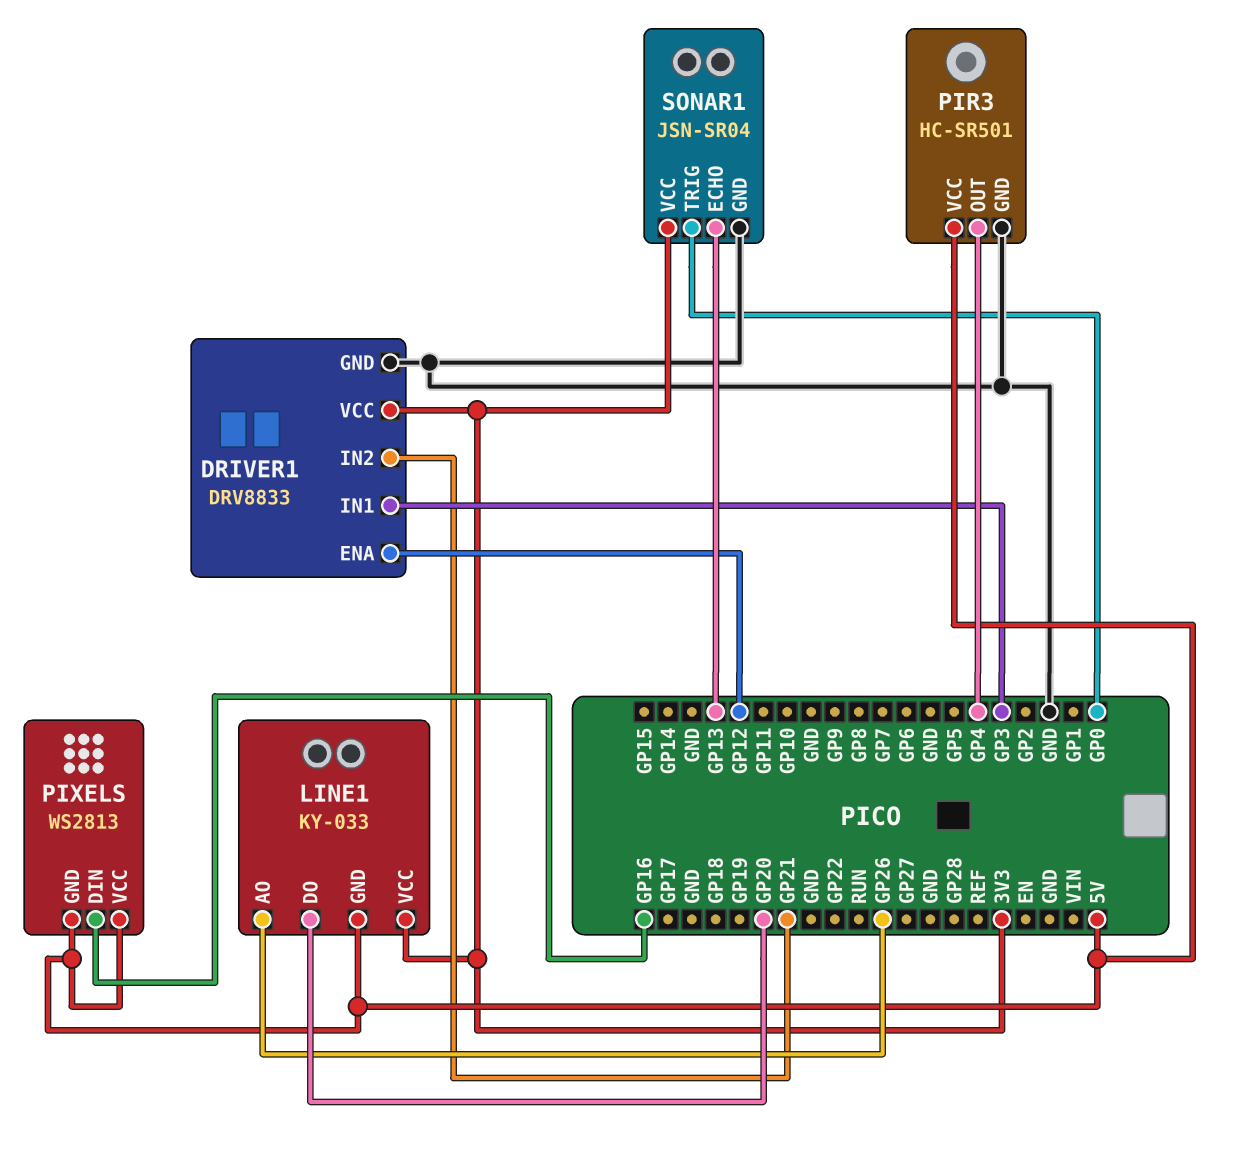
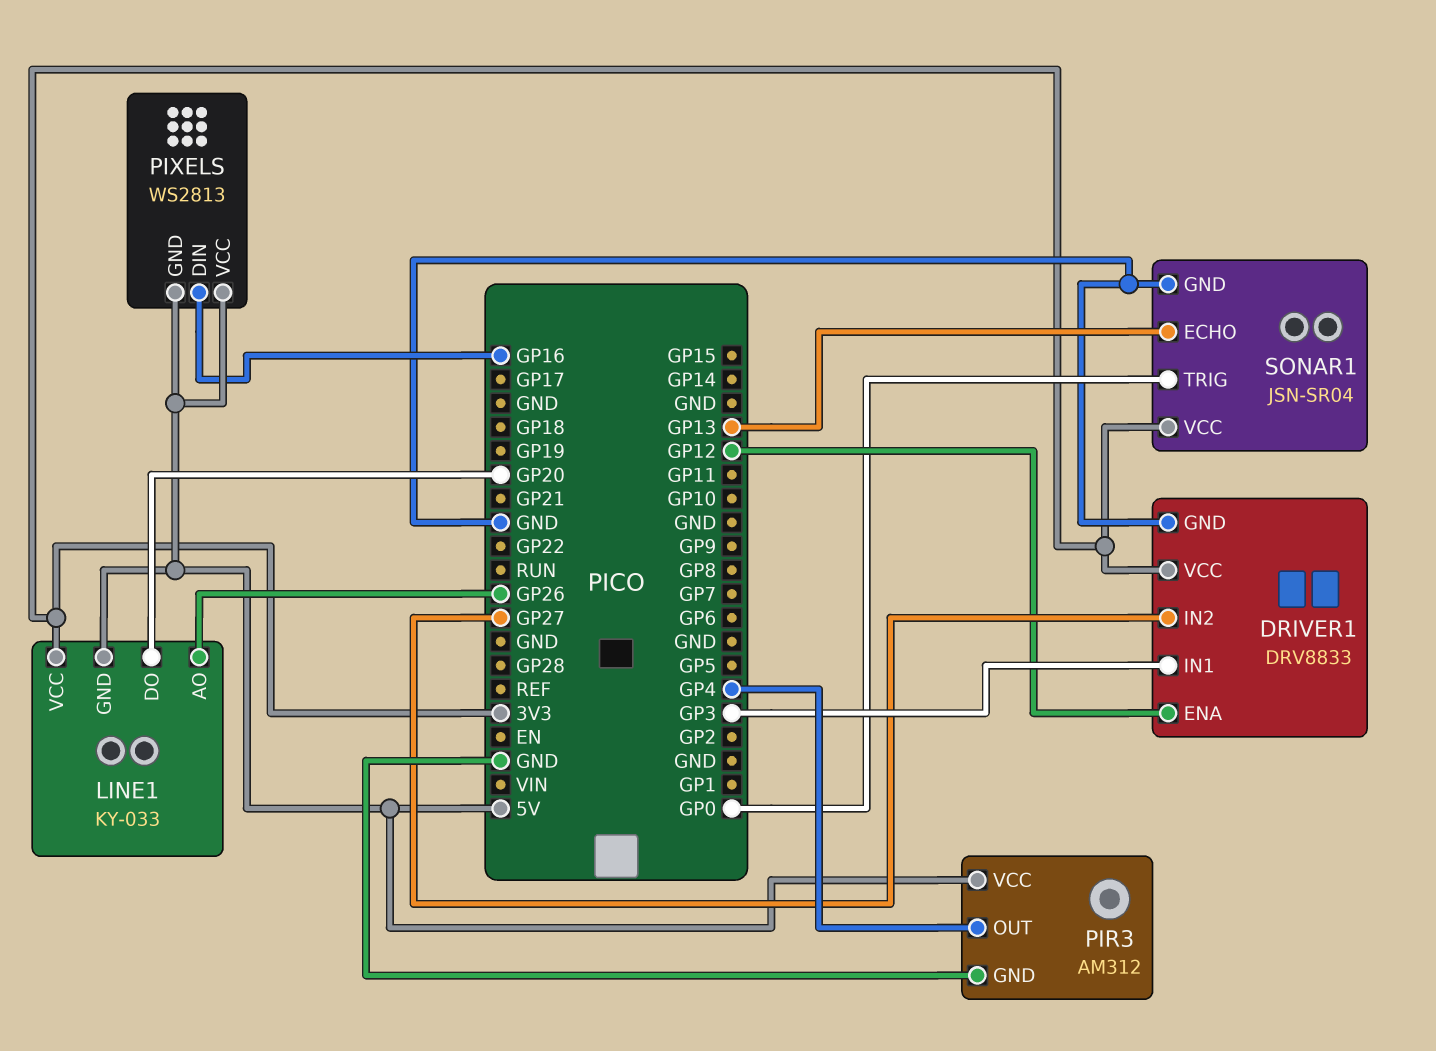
DRIVER1 pin IN2: GP21 -> GP27
PIR3: HC-SR501 -> AM312

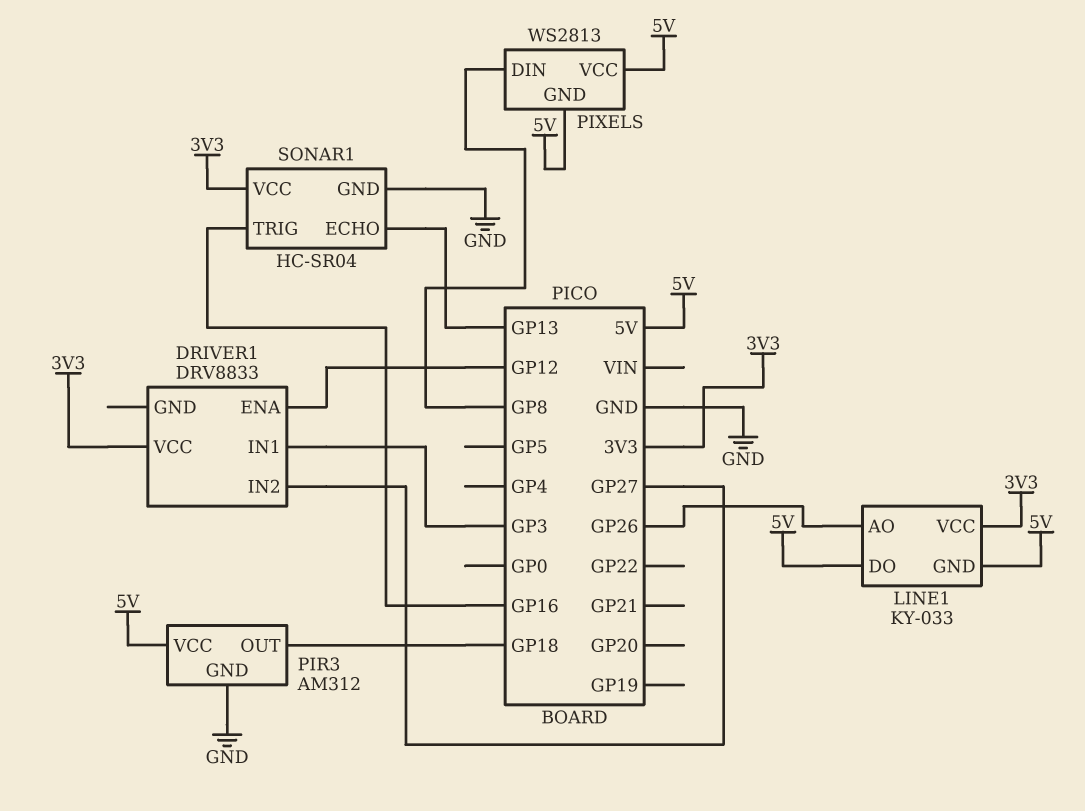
DRIVER1 pin GND: GND -> none
LINE1 pin DO: GP20 -> 5V
PIR3 pin OUT: GP4 -> GP18
PIXELS pin DIN: GP16 -> GP8
SONAR1: JSN-SR04 -> HC-SR04
SONAR1 pin TRIG: GP0 -> GP16

